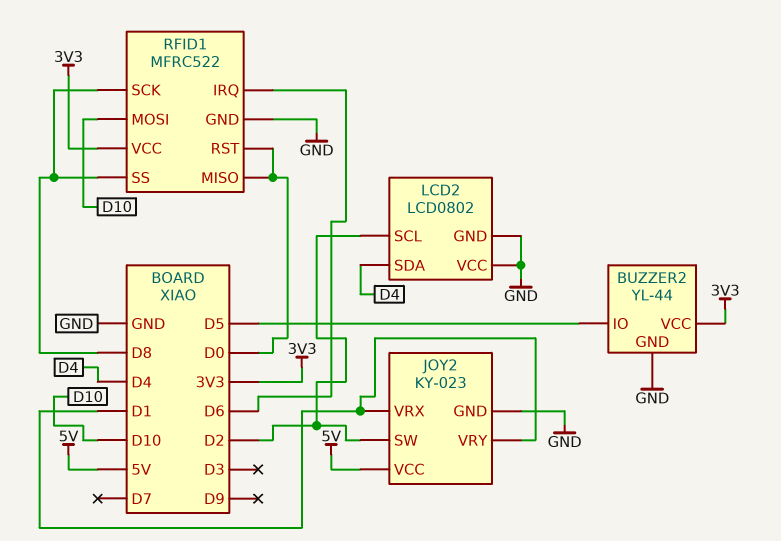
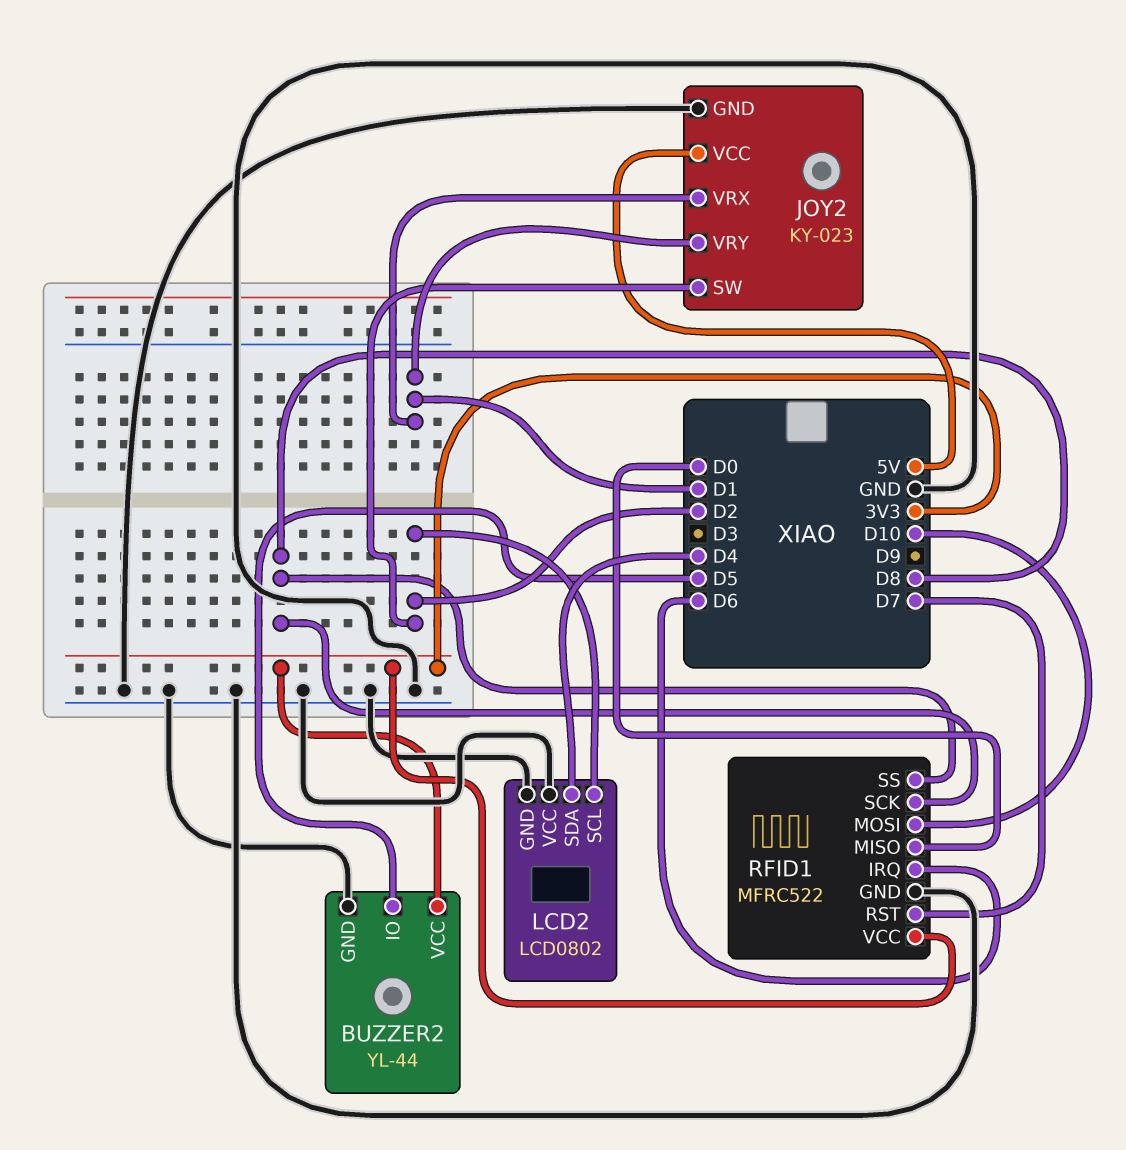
RFID1 pin RST: D0 -> D7

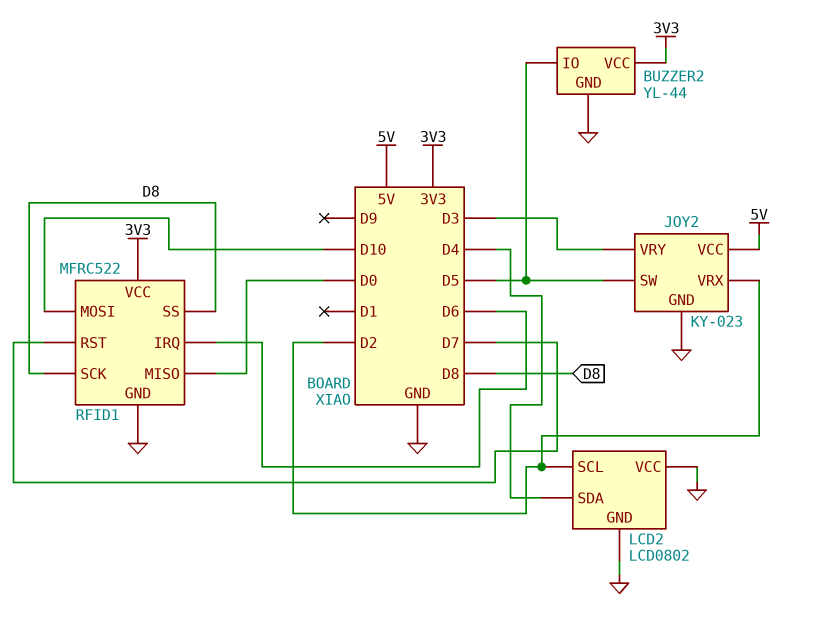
JOY2 pin SW: D2 -> D5
JOY2 pin VRX: D1 -> D2
JOY2 pin VRY: D1 -> D3

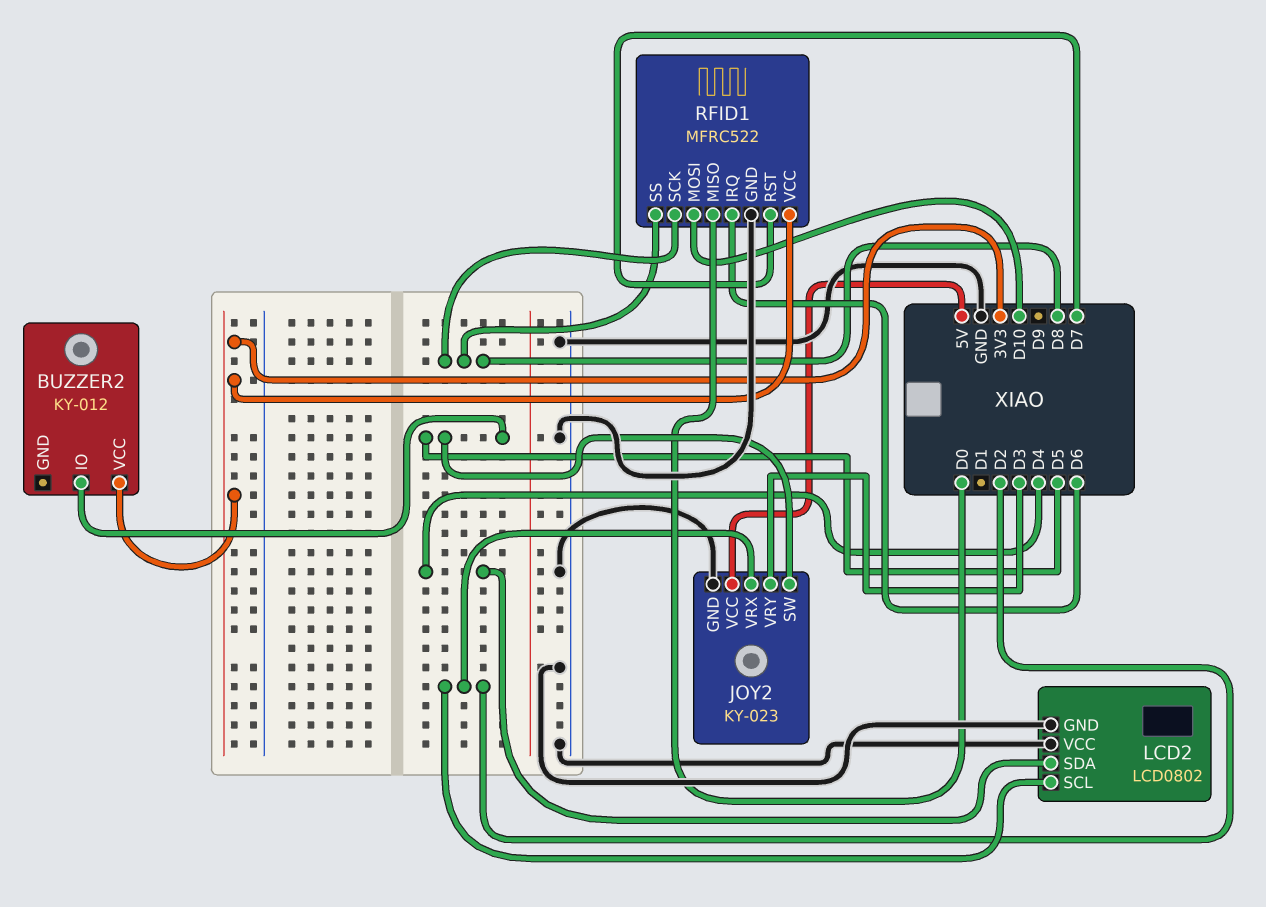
BUZZER2: YL-44 -> KY-012
BUZZER2 pin GND: GND -> none

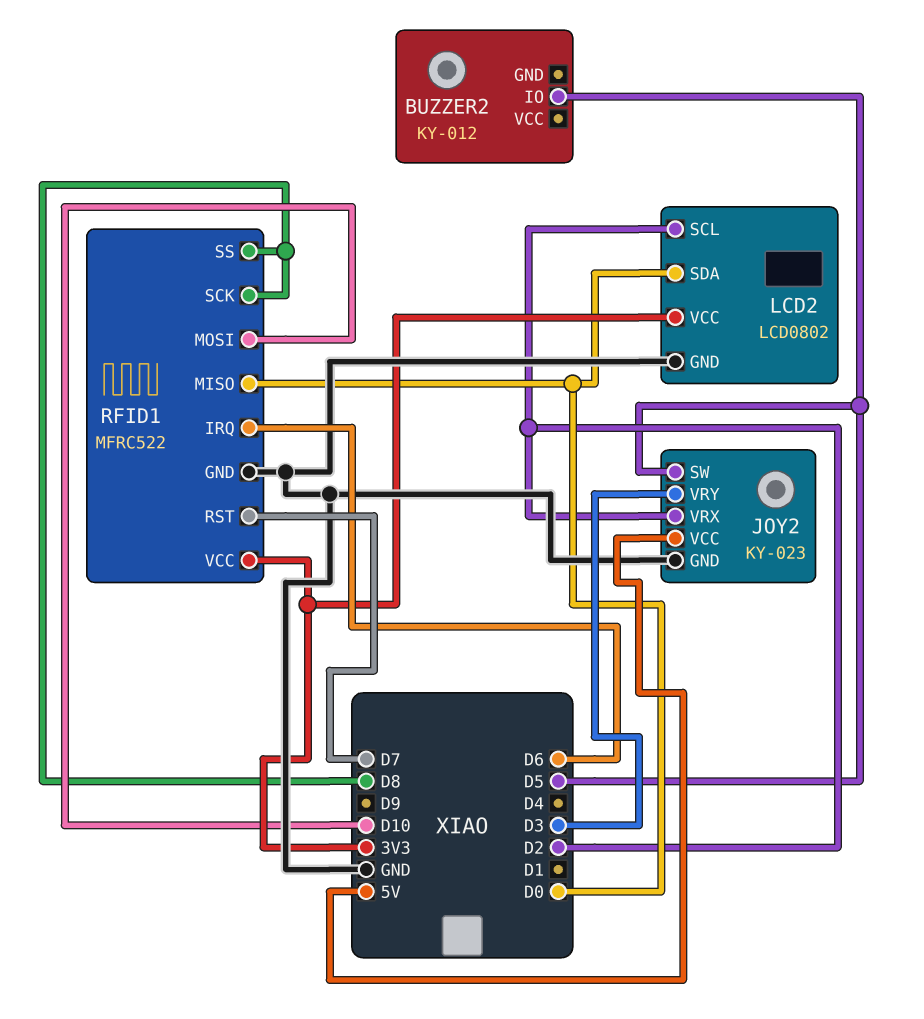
BUZZER2 pin VCC: 3V3 -> none
LCD2 pin SDA: D4 -> D0
LCD2 pin VCC: GND -> 3V3

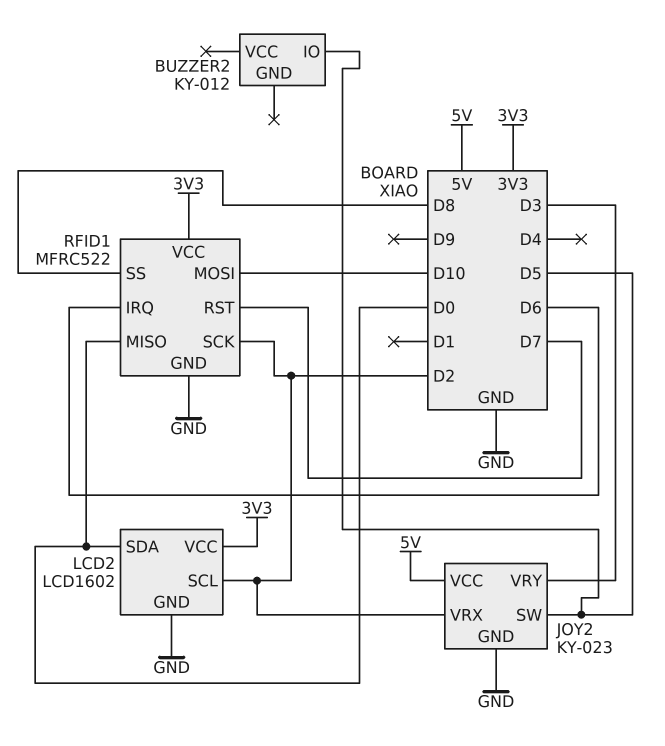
LCD2: LCD0802 -> LCD1602
RFID1 pin SCK: D8 -> D2

